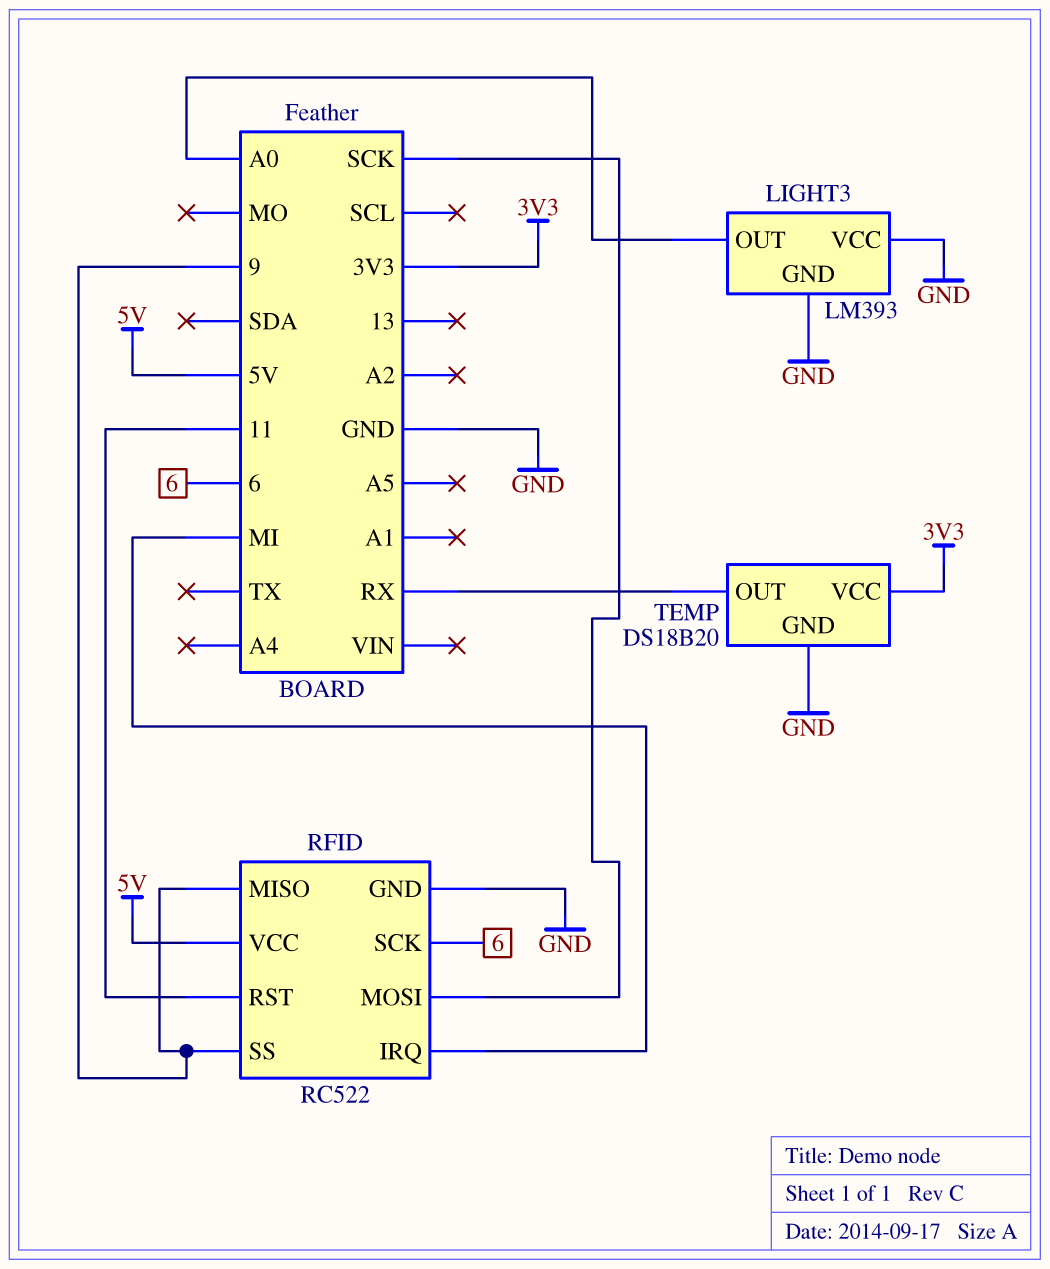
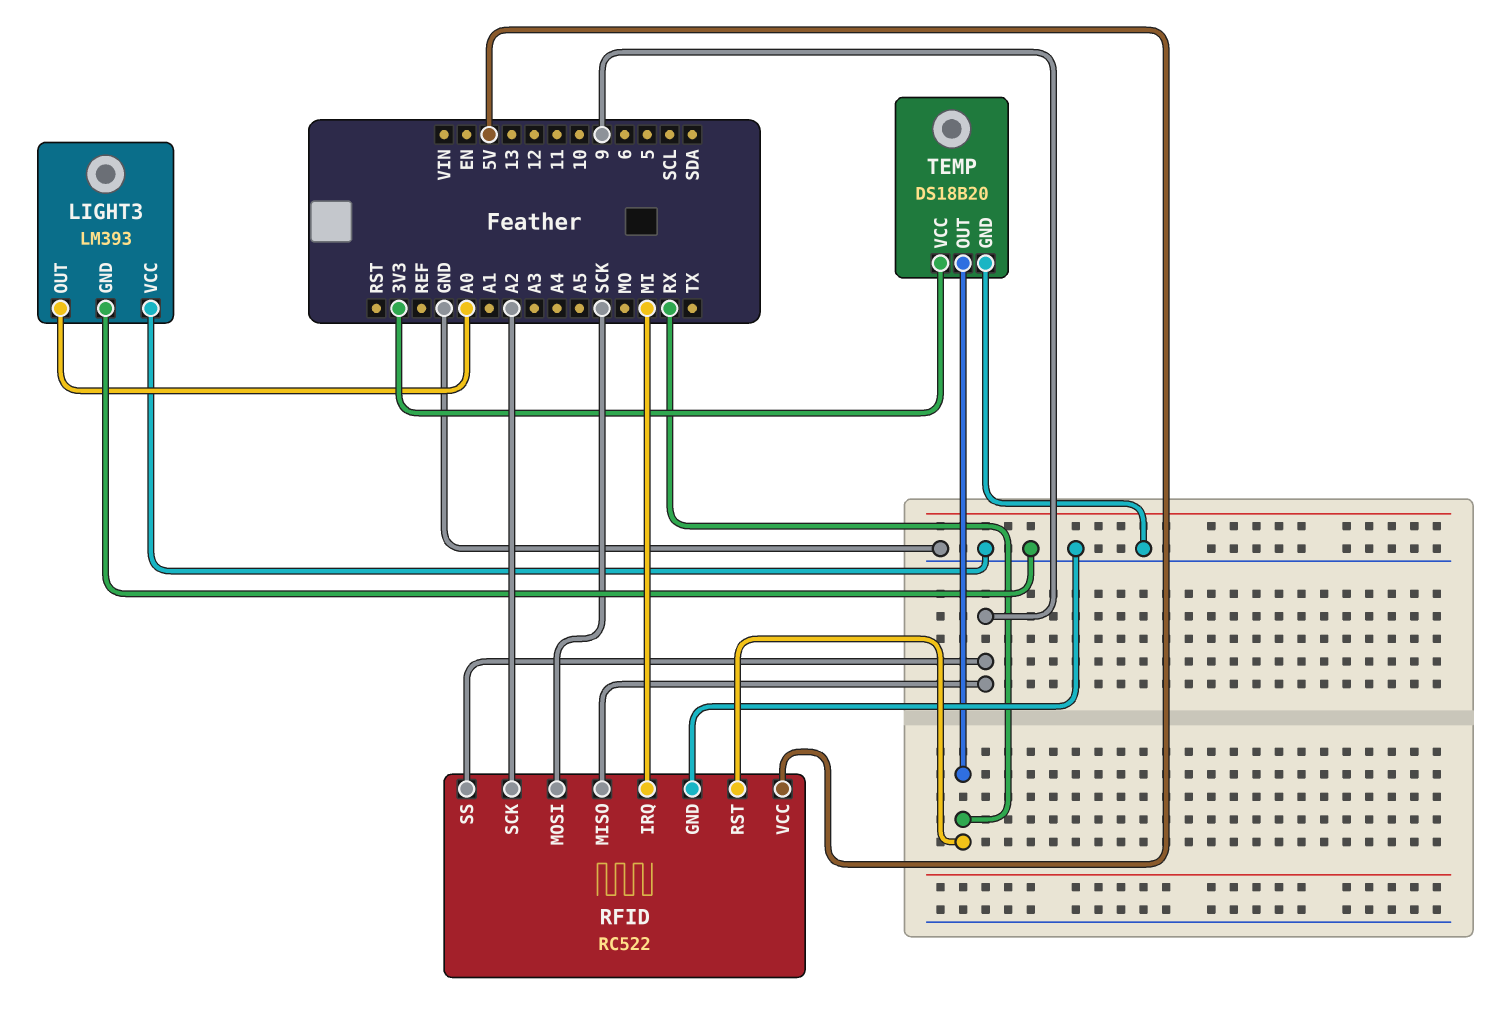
RFID pin RST: 11 -> RX
RFID pin SCK: 6 -> A2

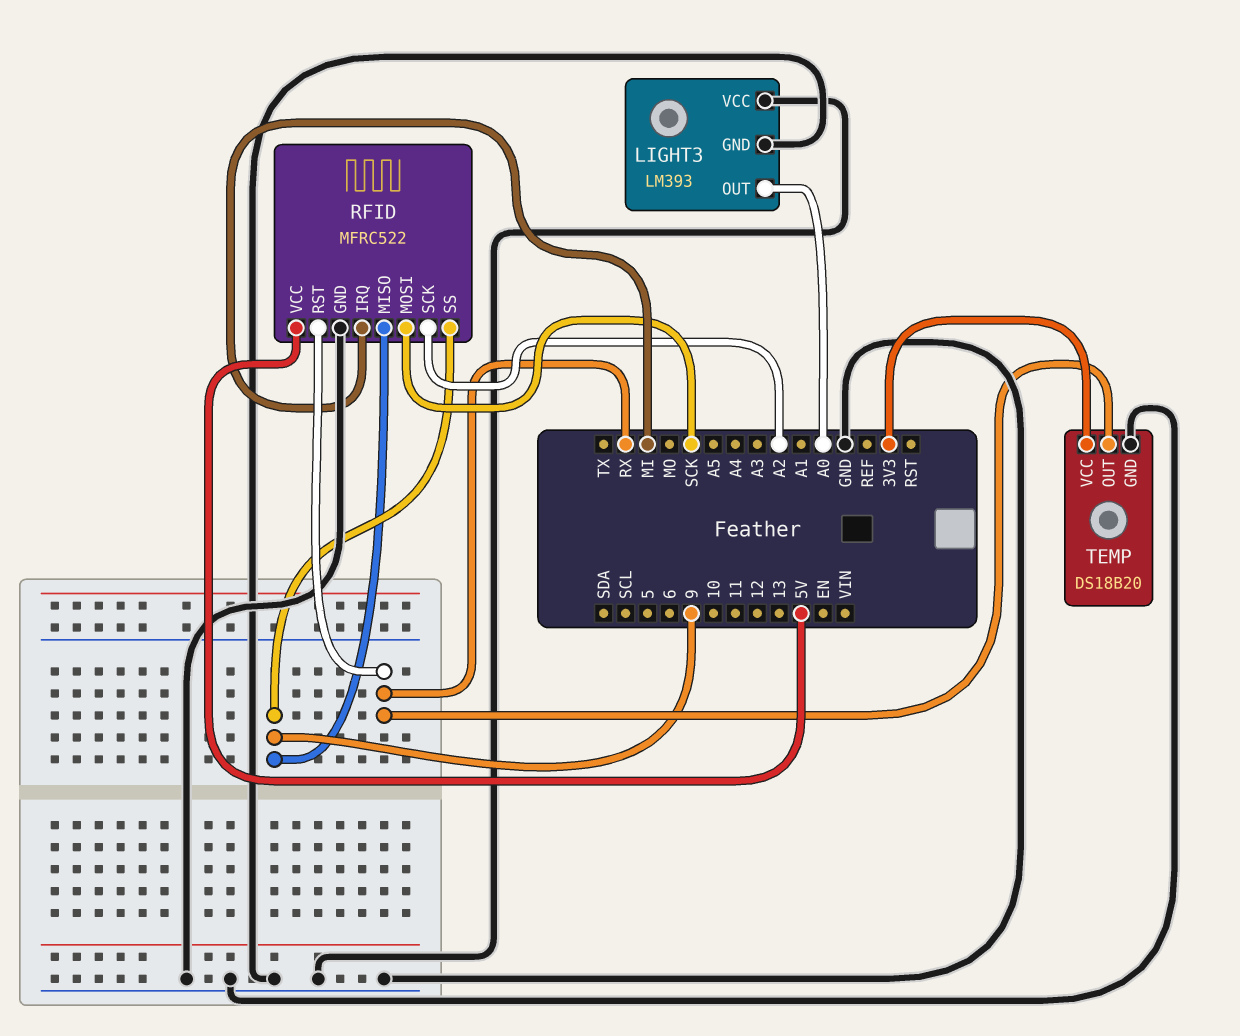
RFID: RC522 -> MFRC522

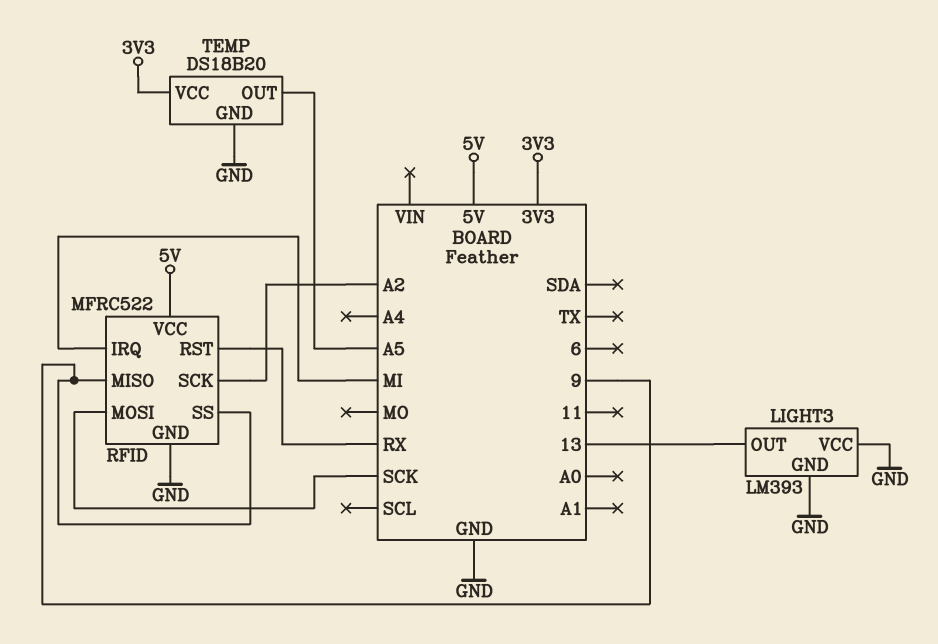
LIGHT3 pin OUT: A0 -> 13
TEMP pin OUT: RX -> A5

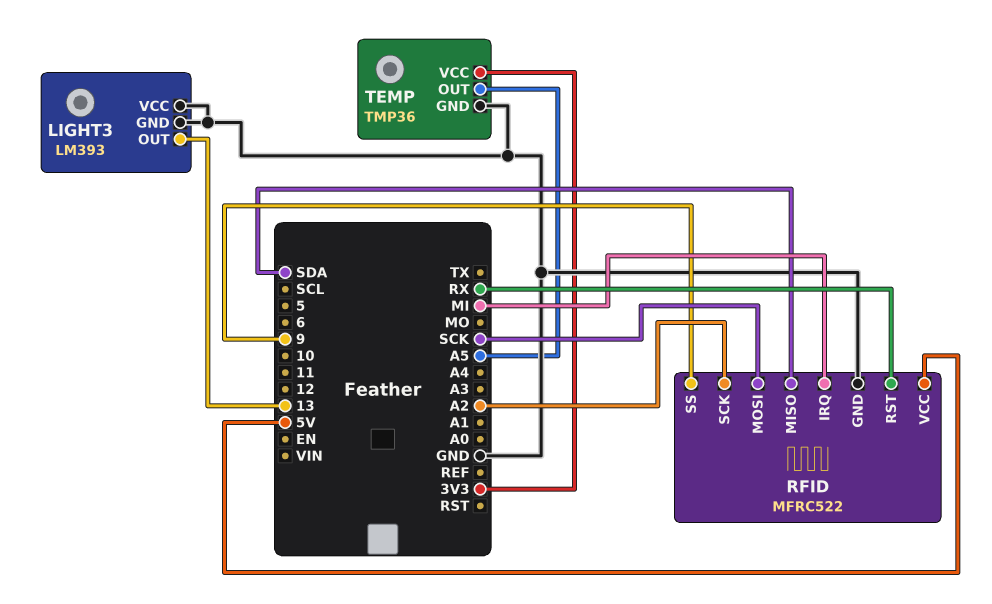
RFID pin MISO: 9 -> SDA
TEMP: DS18B20 -> TMP36

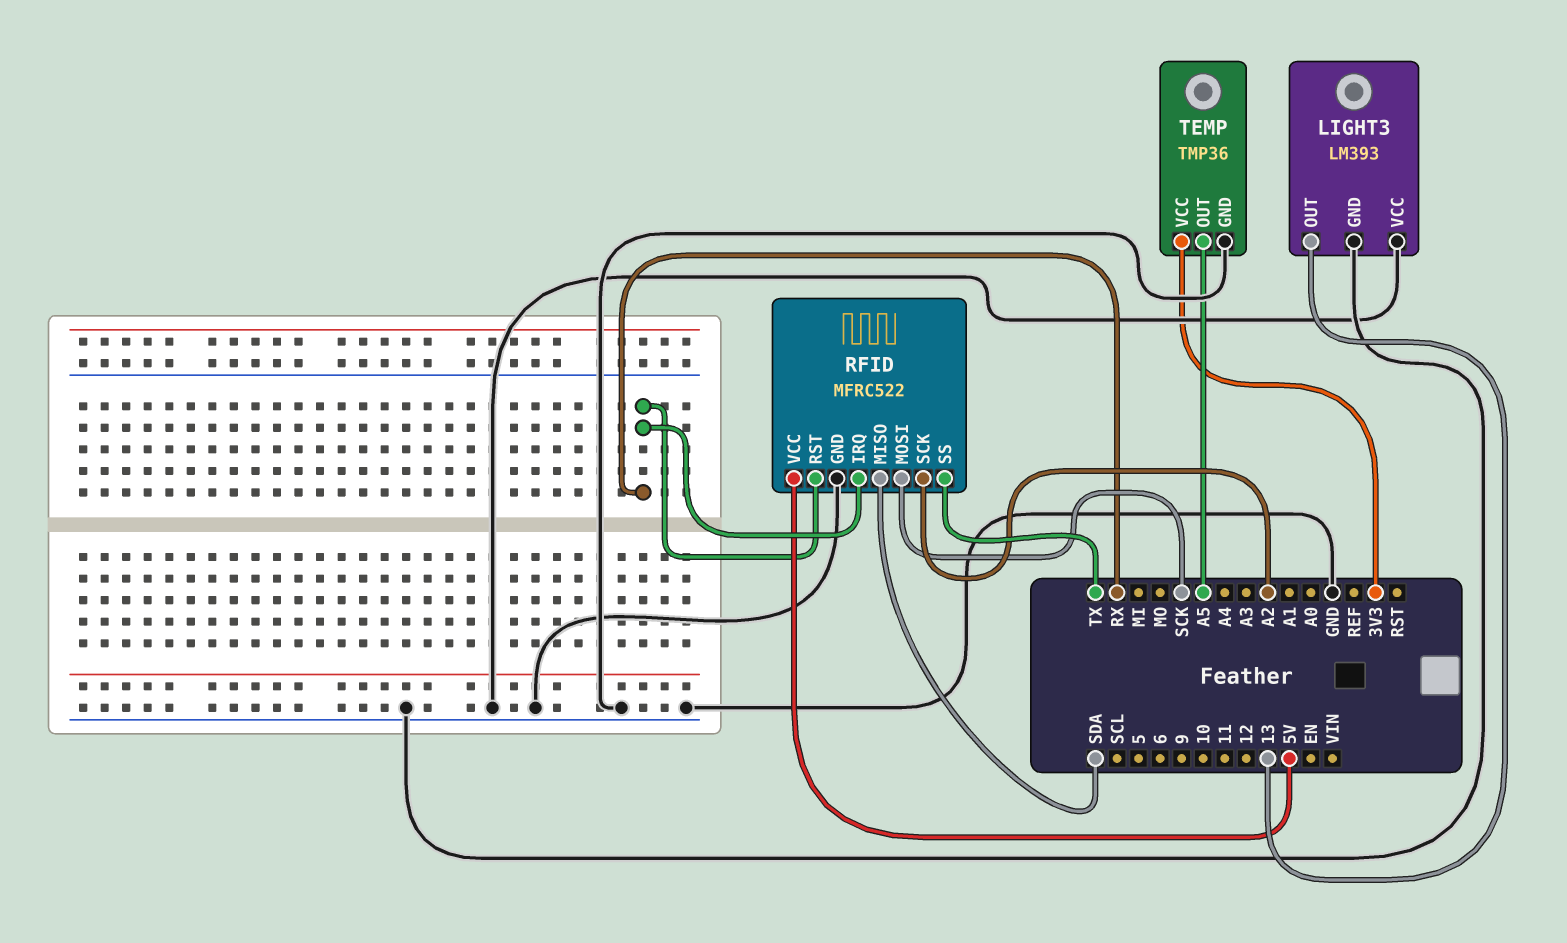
RFID pin IRQ: MI -> RX
RFID pin SS: 9 -> TX

